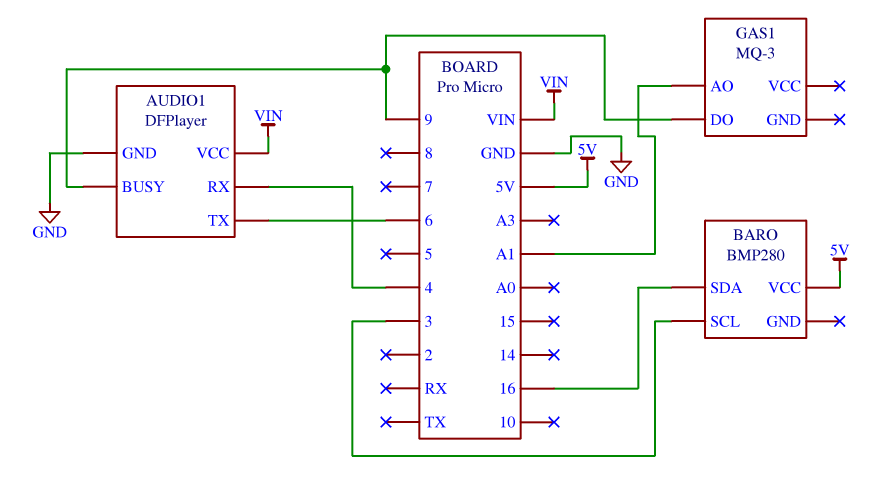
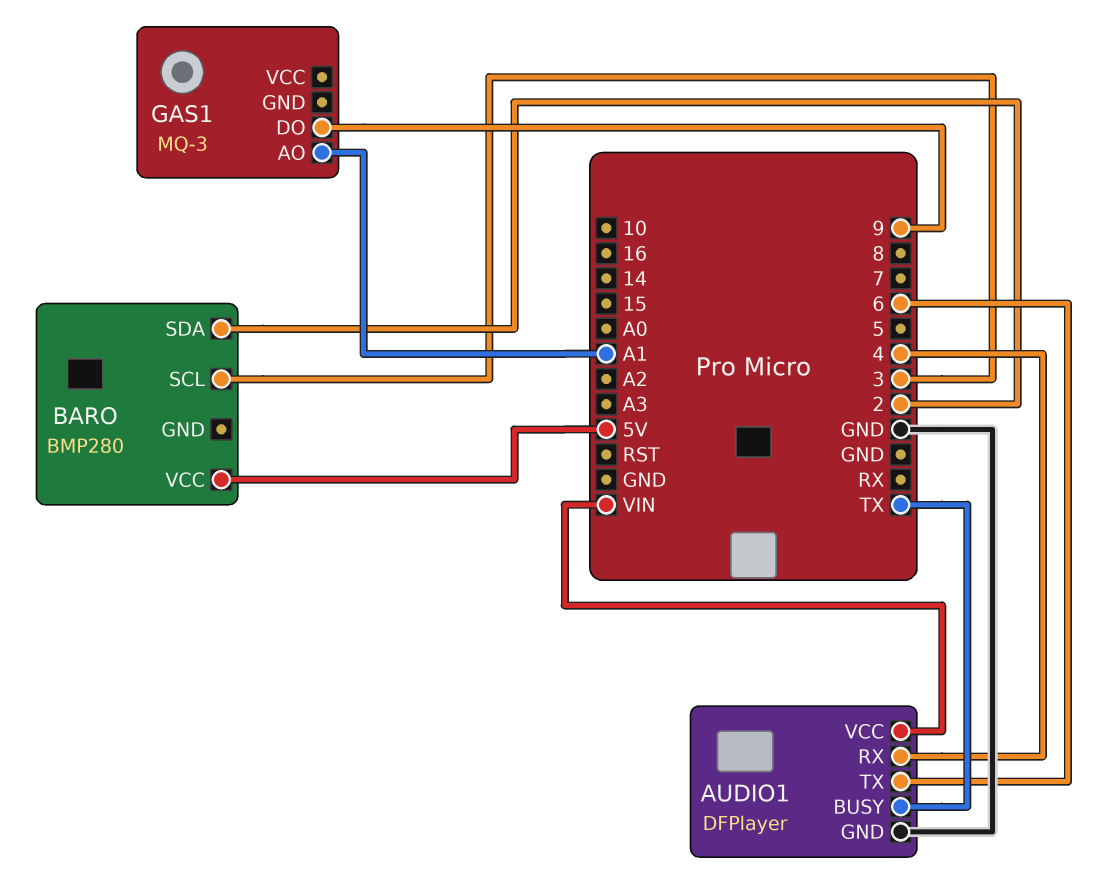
AUDIO1 pin BUSY: 9 -> TX
BARO pin SDA: 16 -> 2

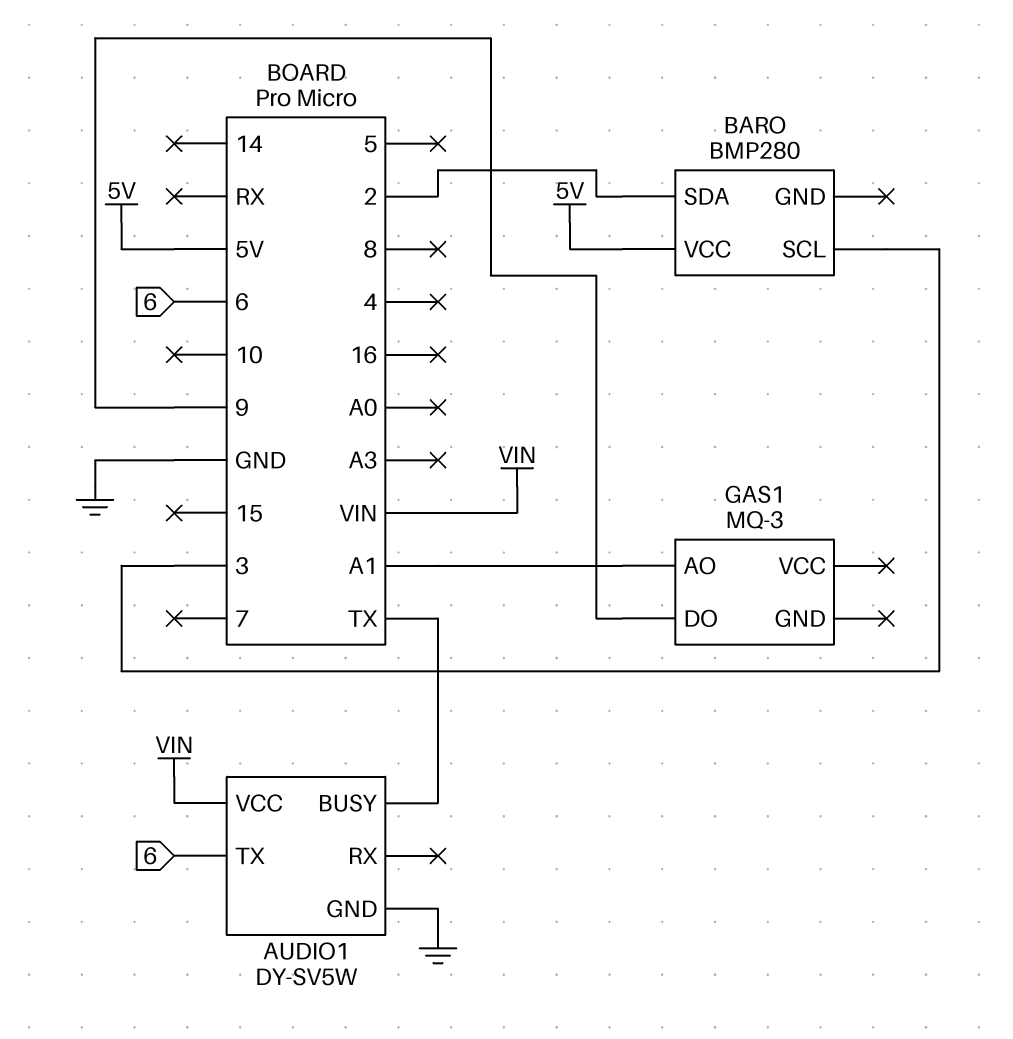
AUDIO1: DFPlayer -> DY-SV5W
AUDIO1 pin RX: 4 -> none

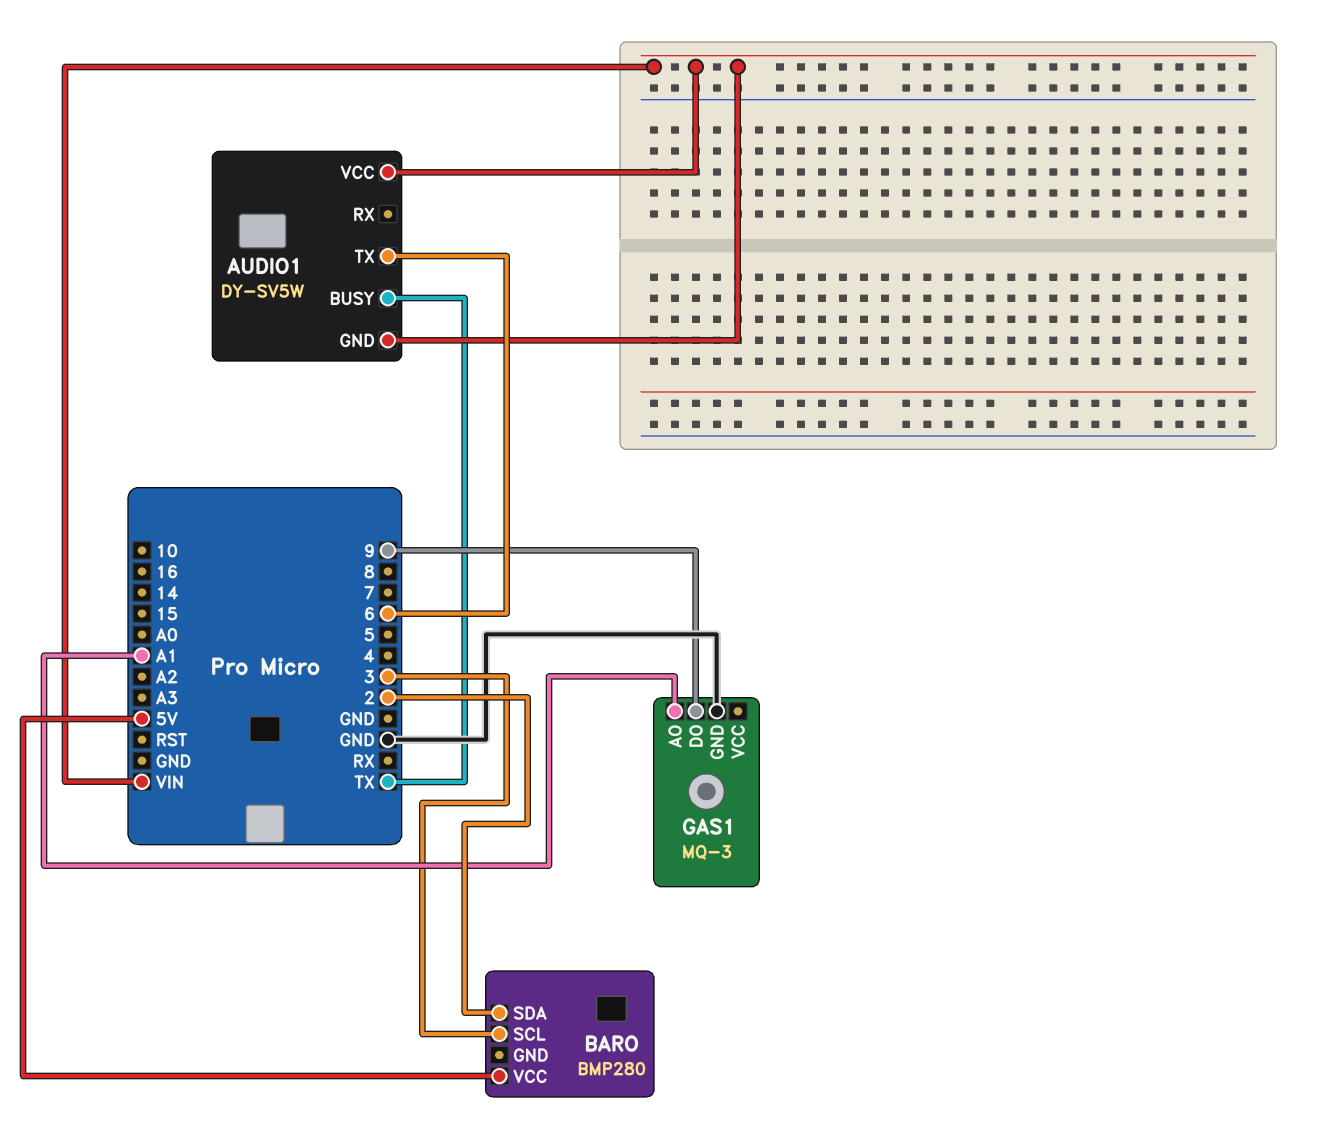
AUDIO1 pin GND: GND -> VIN
GAS1 pin GND: none -> GND

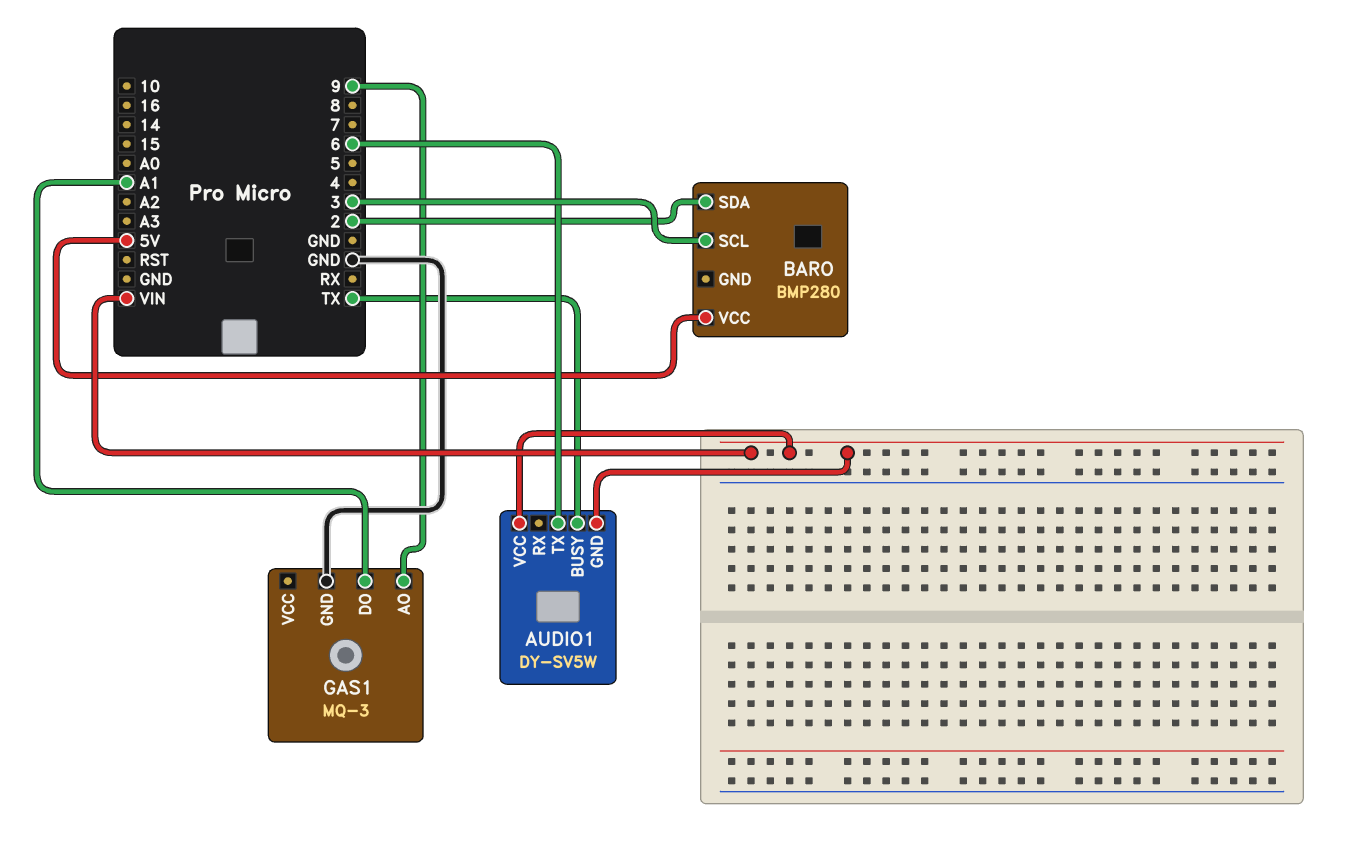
GAS1 pin AO: A1 -> 9
GAS1 pin DO: 9 -> A1

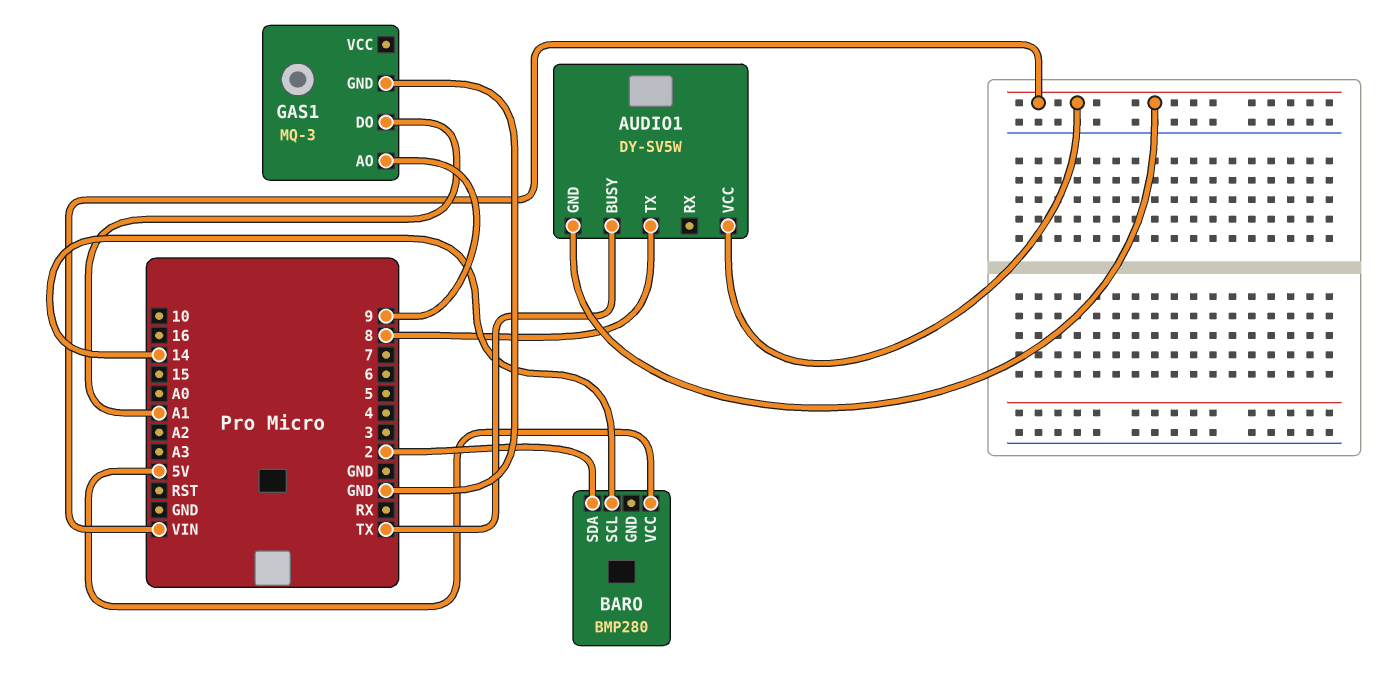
AUDIO1 pin TX: 6 -> 8
BARO pin SCL: 3 -> 14

